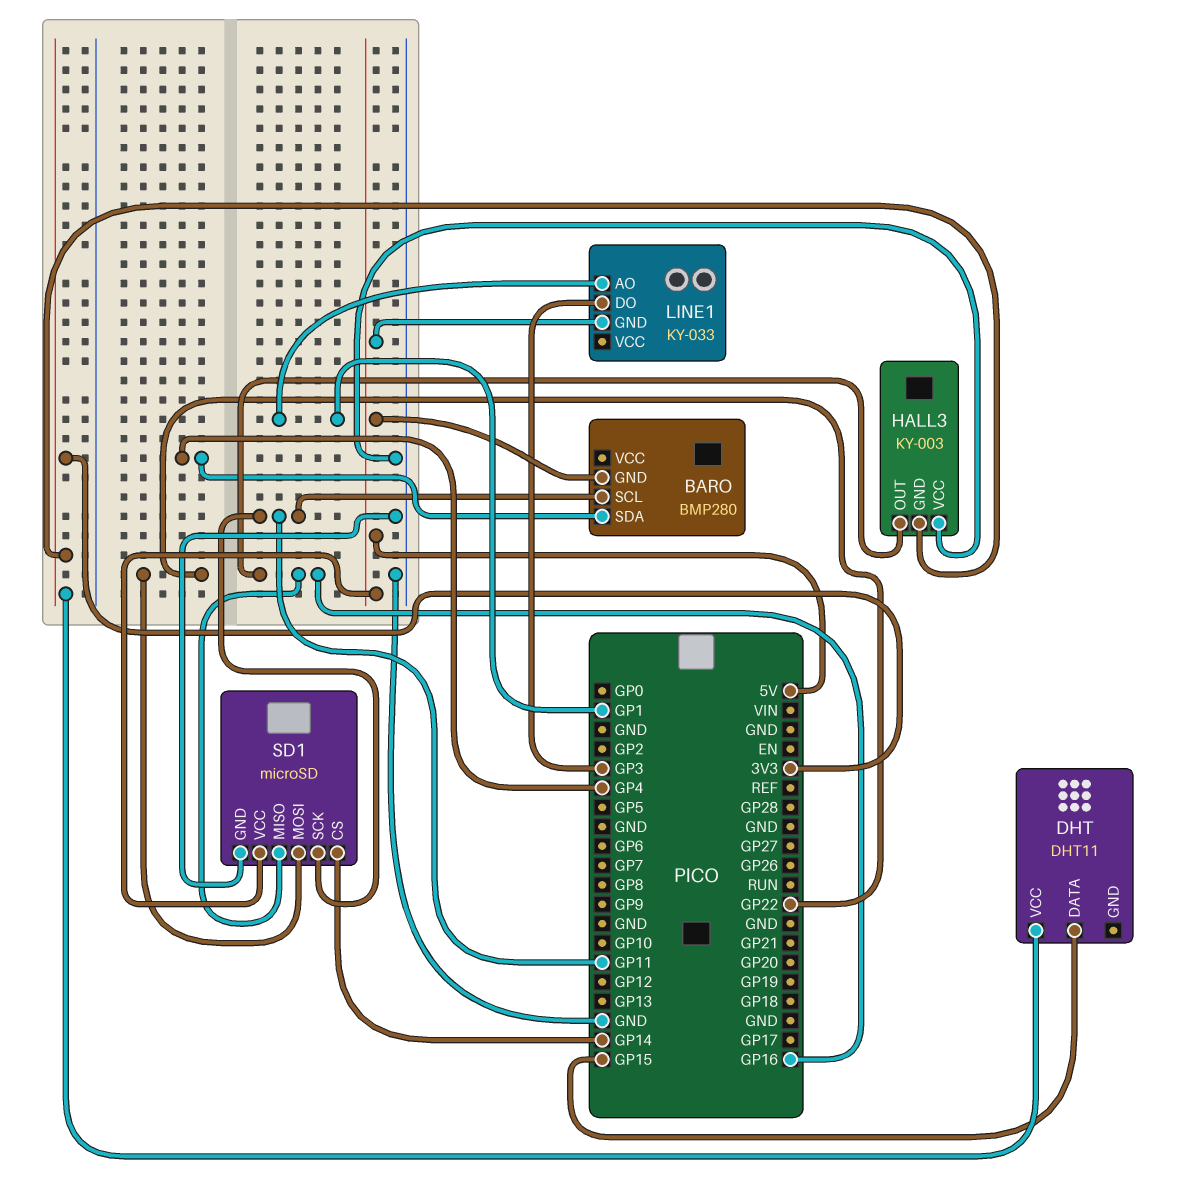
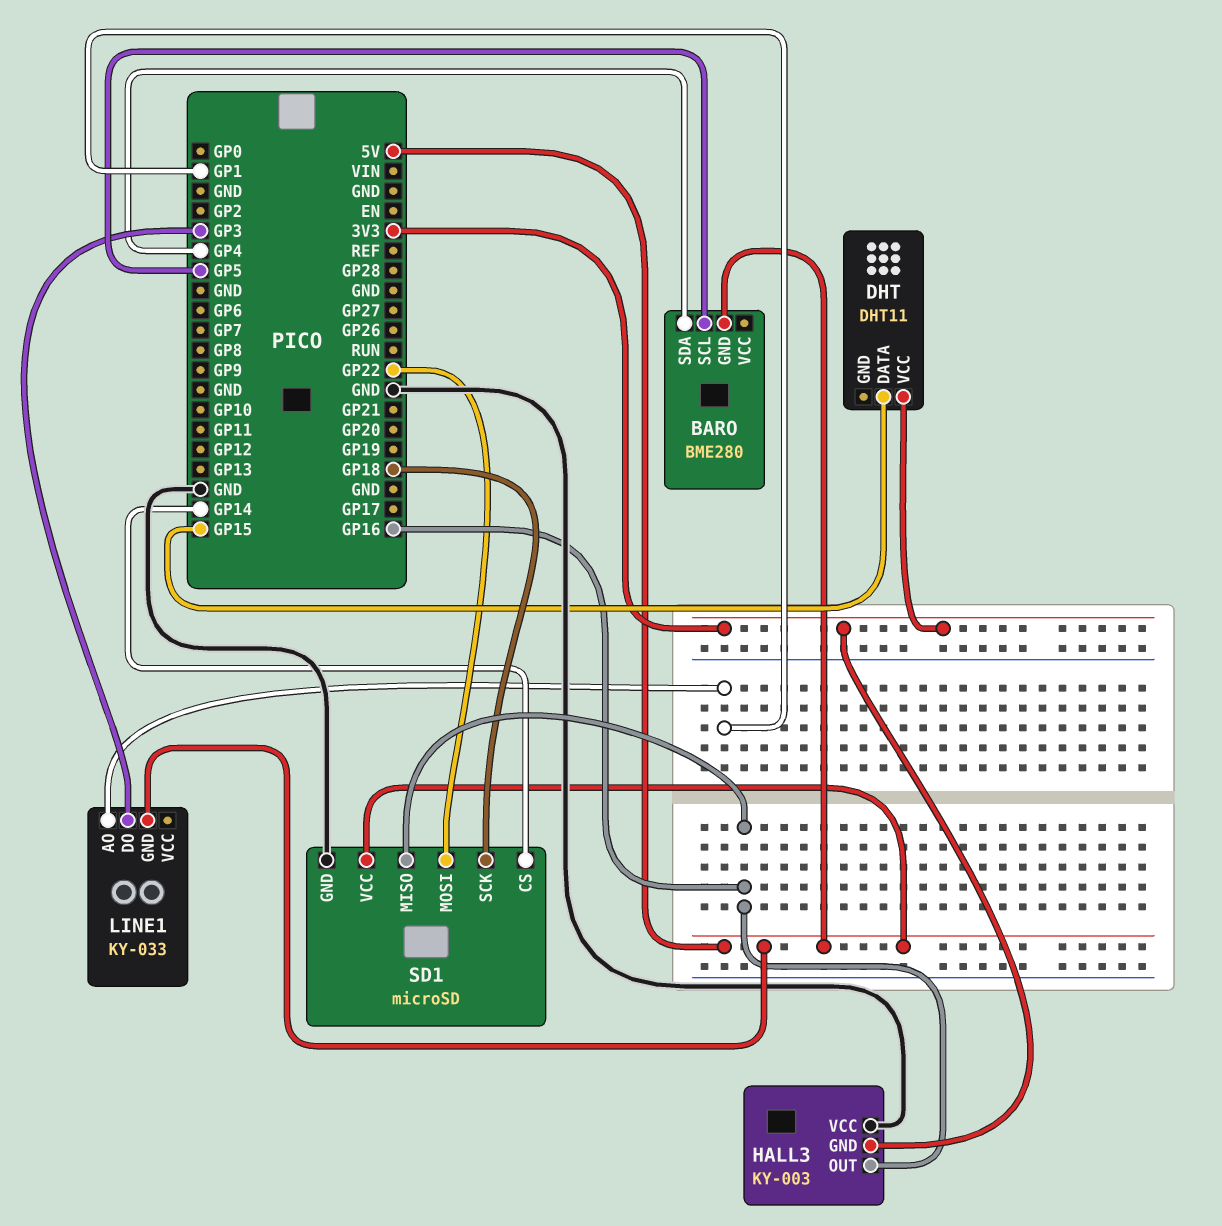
BARO: BMP280 -> BME280
BARO pin SCL: GP11 -> GP5
SD1 pin SCK: GP11 -> GP18

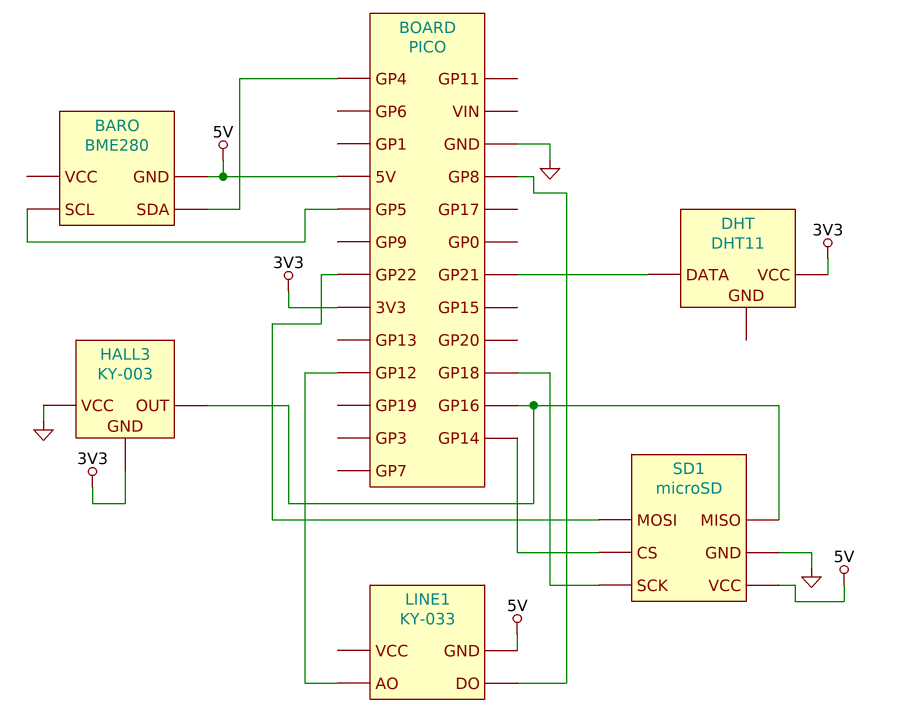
DHT pin DATA: GP15 -> GP21
LINE1 pin AO: GP1 -> GP12
LINE1 pin DO: GP3 -> GP8

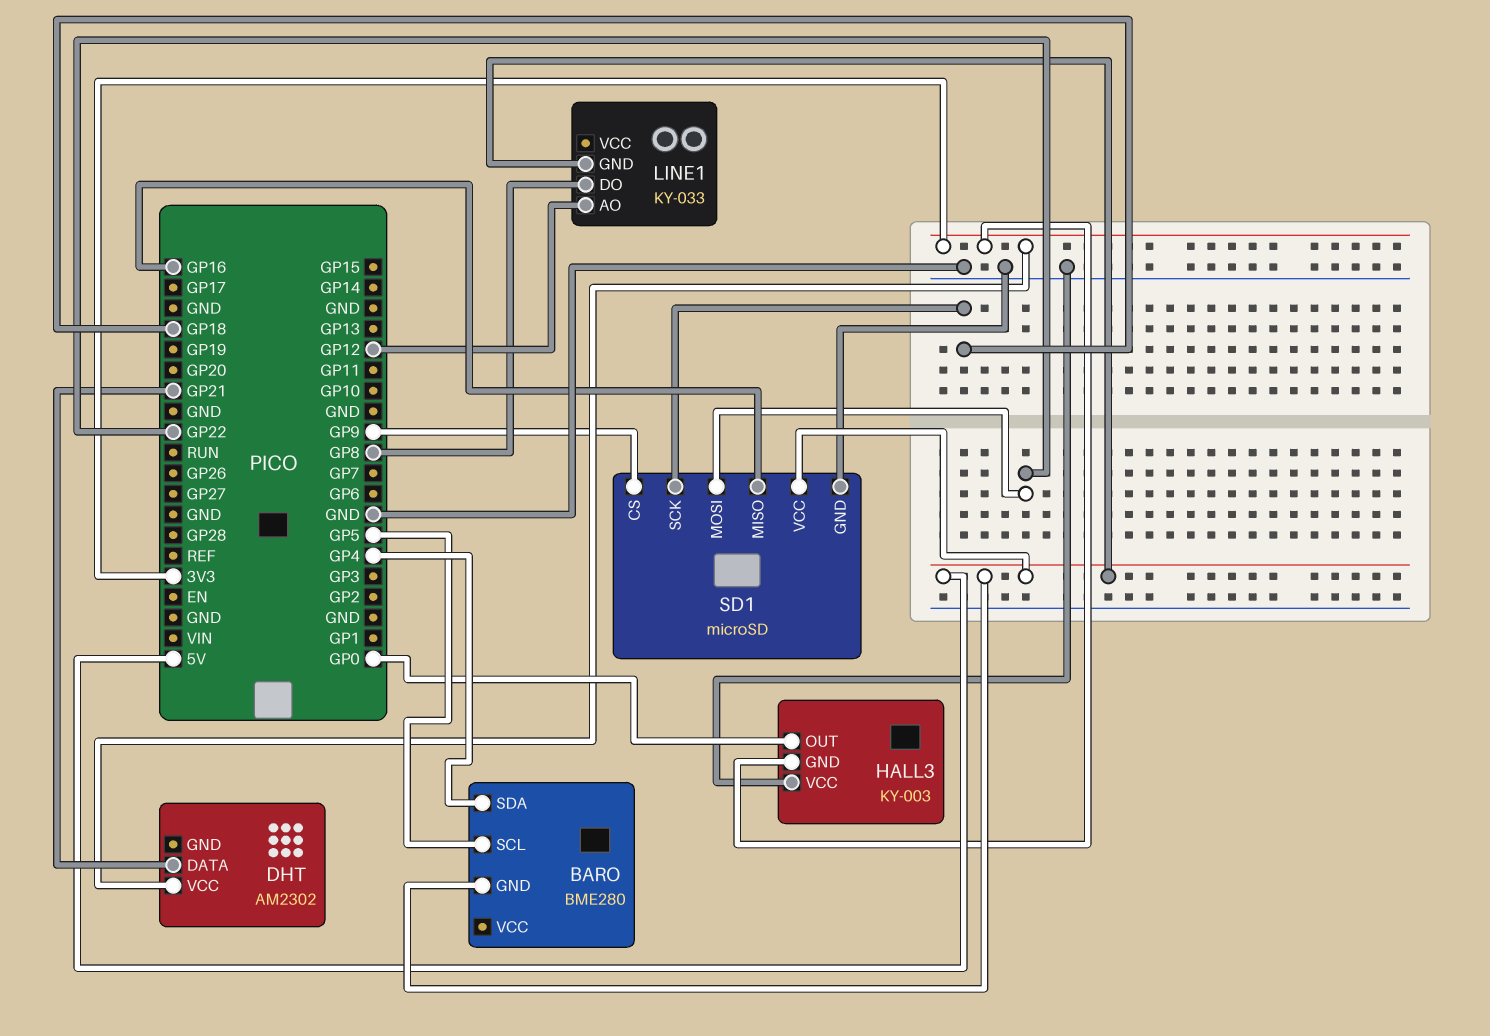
DHT: DHT11 -> AM2302
HALL3 pin OUT: GP16 -> GP0
SD1 pin CS: GP14 -> GP9

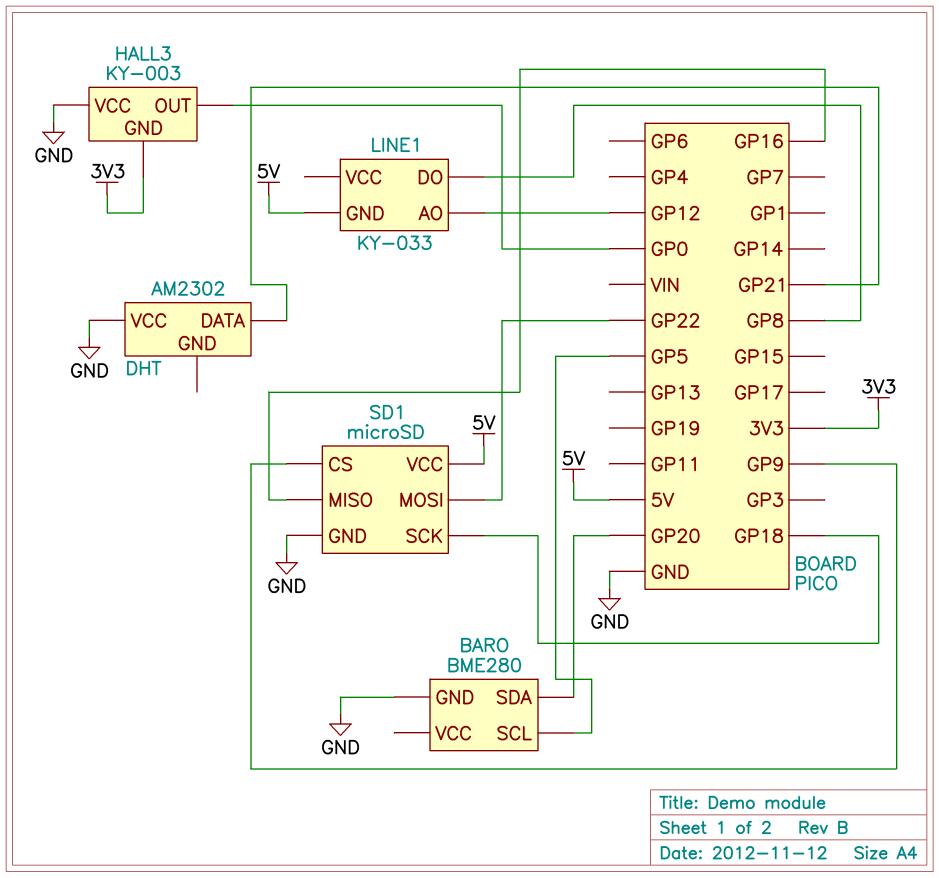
BARO pin GND: 5V -> GND
BARO pin SDA: GP4 -> GP20
DHT pin VCC: 3V3 -> GND

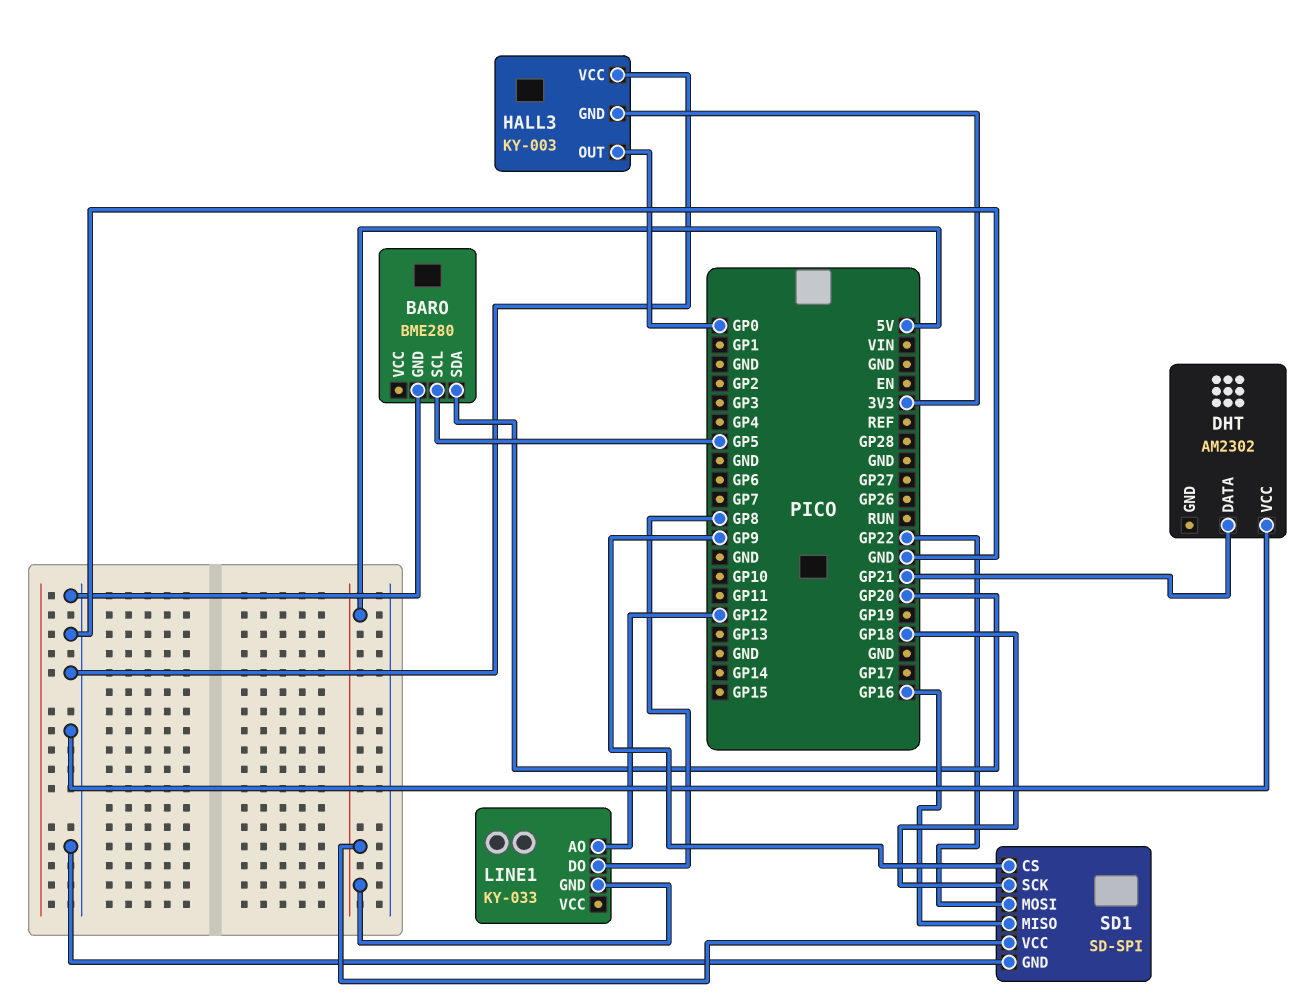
SD1: microSD -> SD-SPI

